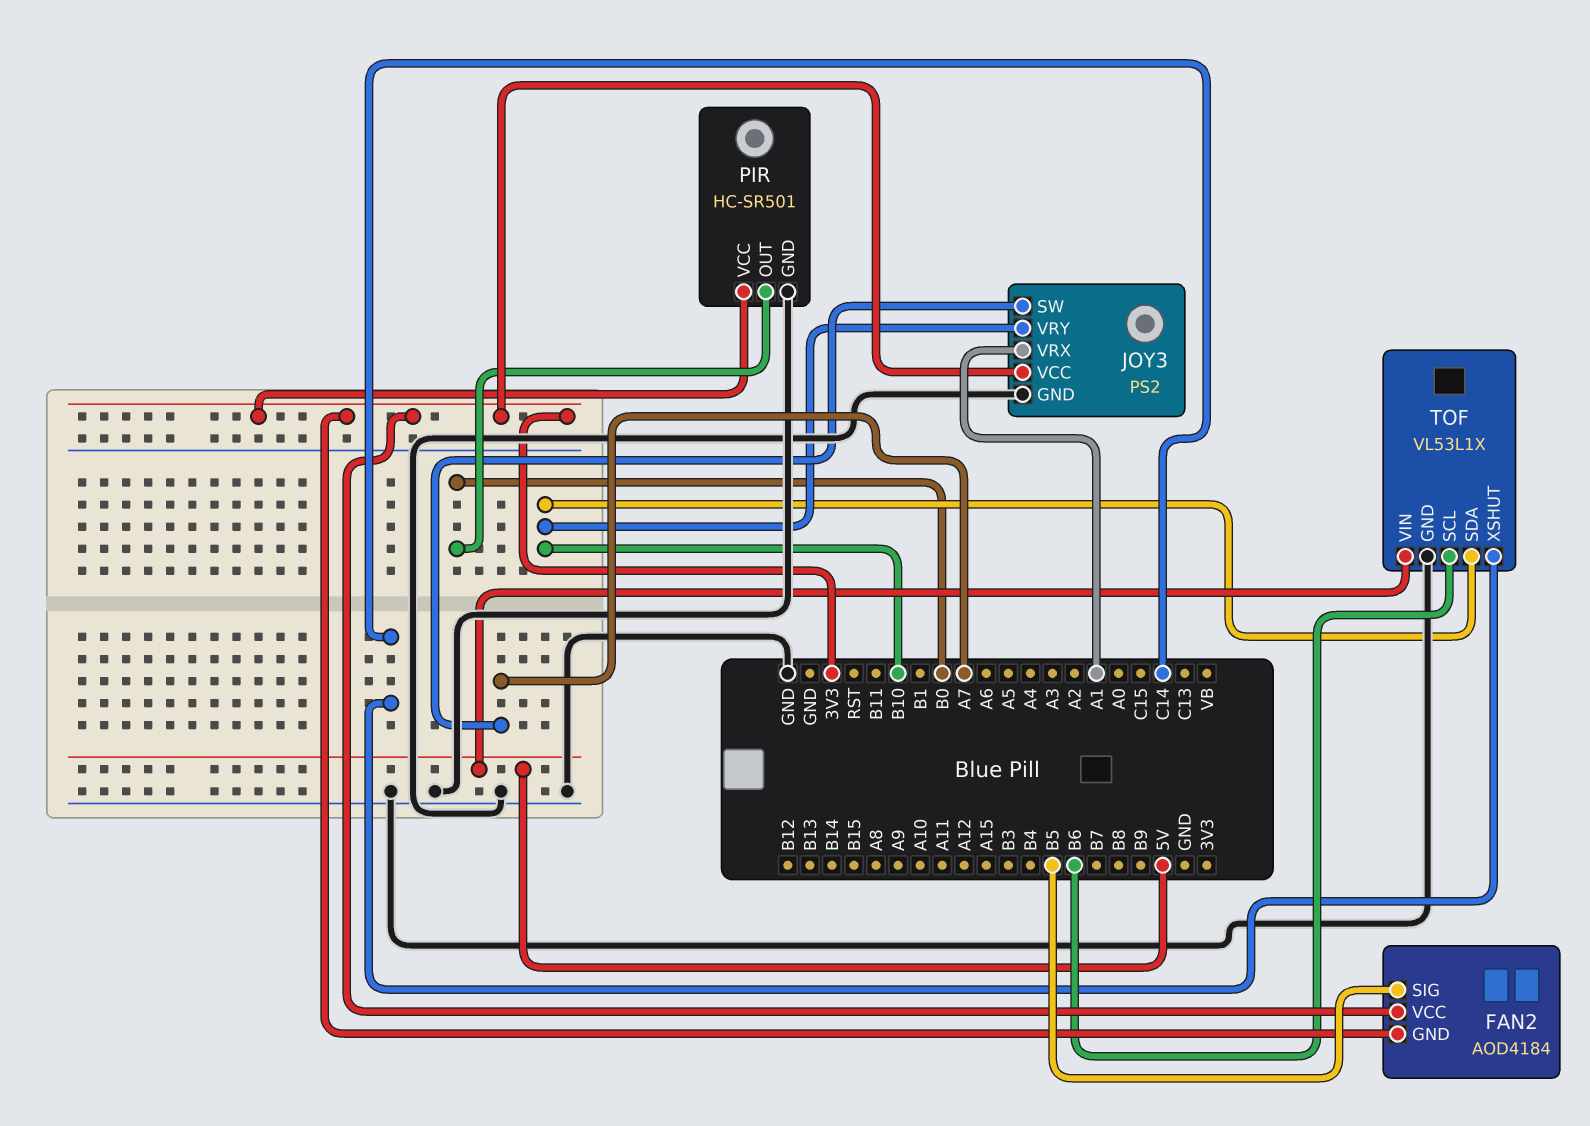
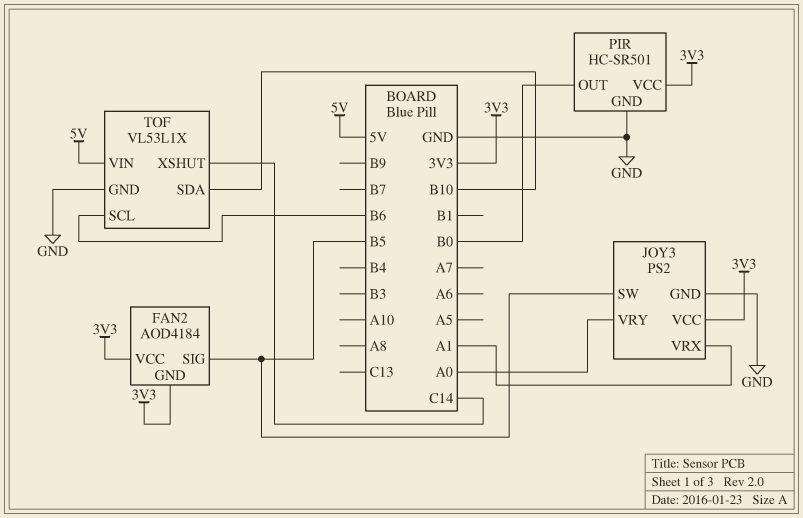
JOY3 pin SW: A7 -> B5
JOY3 pin VRY: B10 -> A0

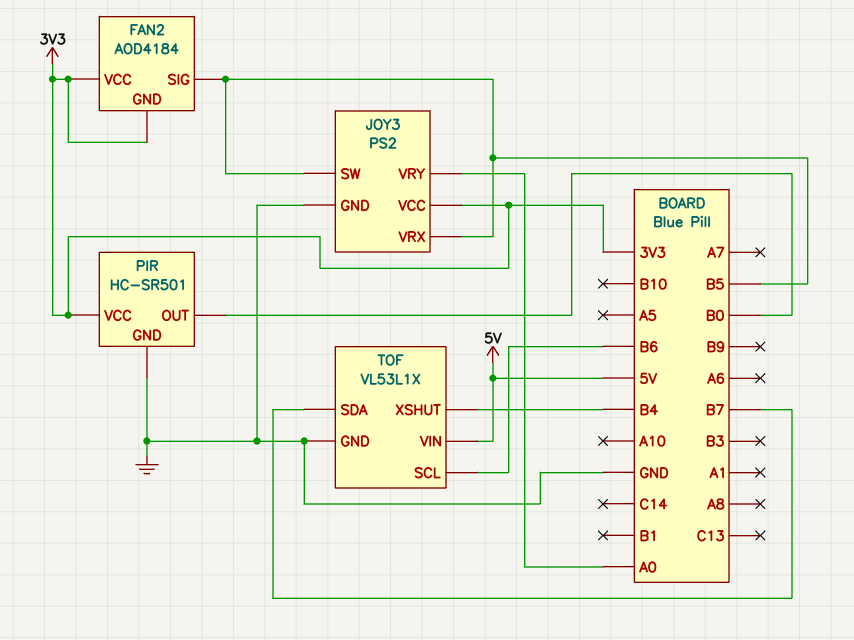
JOY3 pin VRX: A1 -> B5
TOF pin SDA: B10 -> B7
TOF pin XSHUT: C14 -> B4

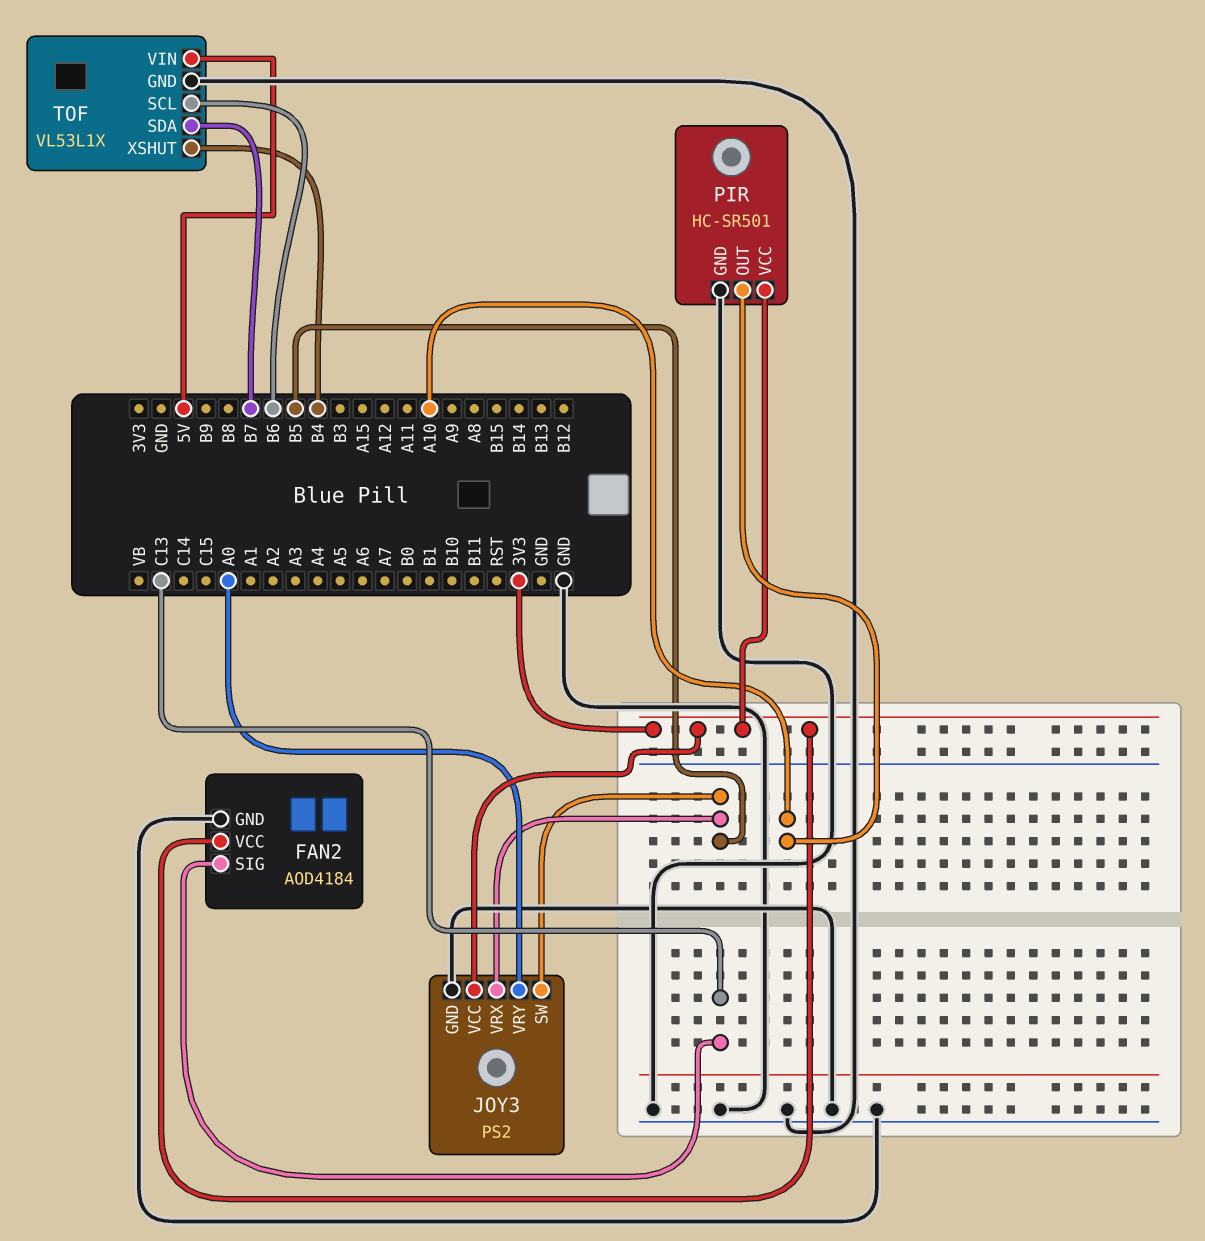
FAN2 pin GND: 3V3 -> GND
FAN2 pin SIG: B5 -> C13
PIR pin OUT: B0 -> A10

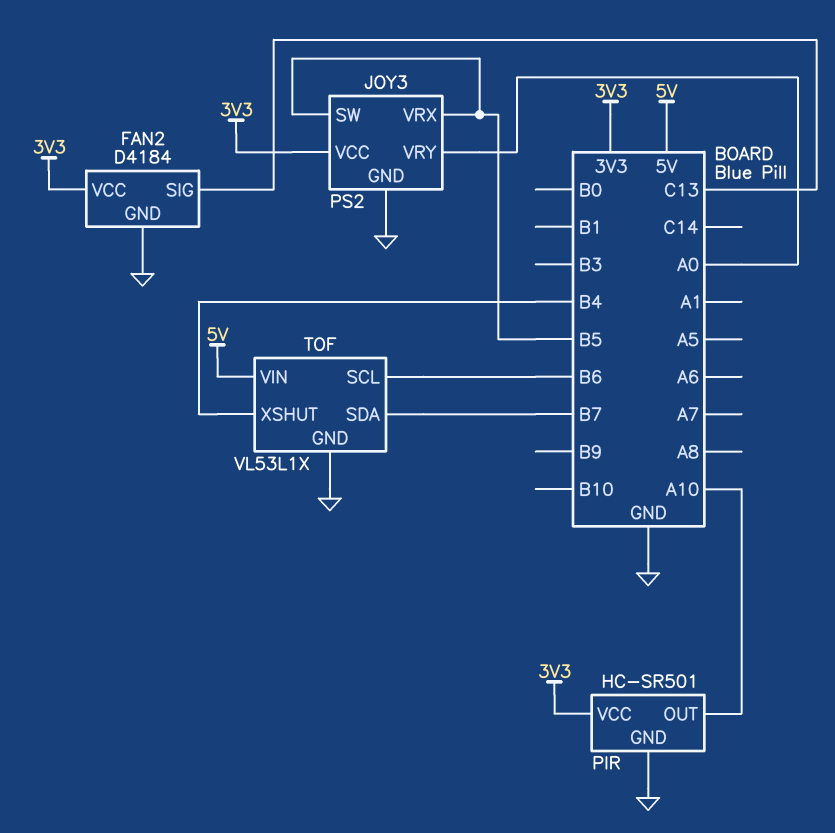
FAN2: AOD4184 -> D4184

